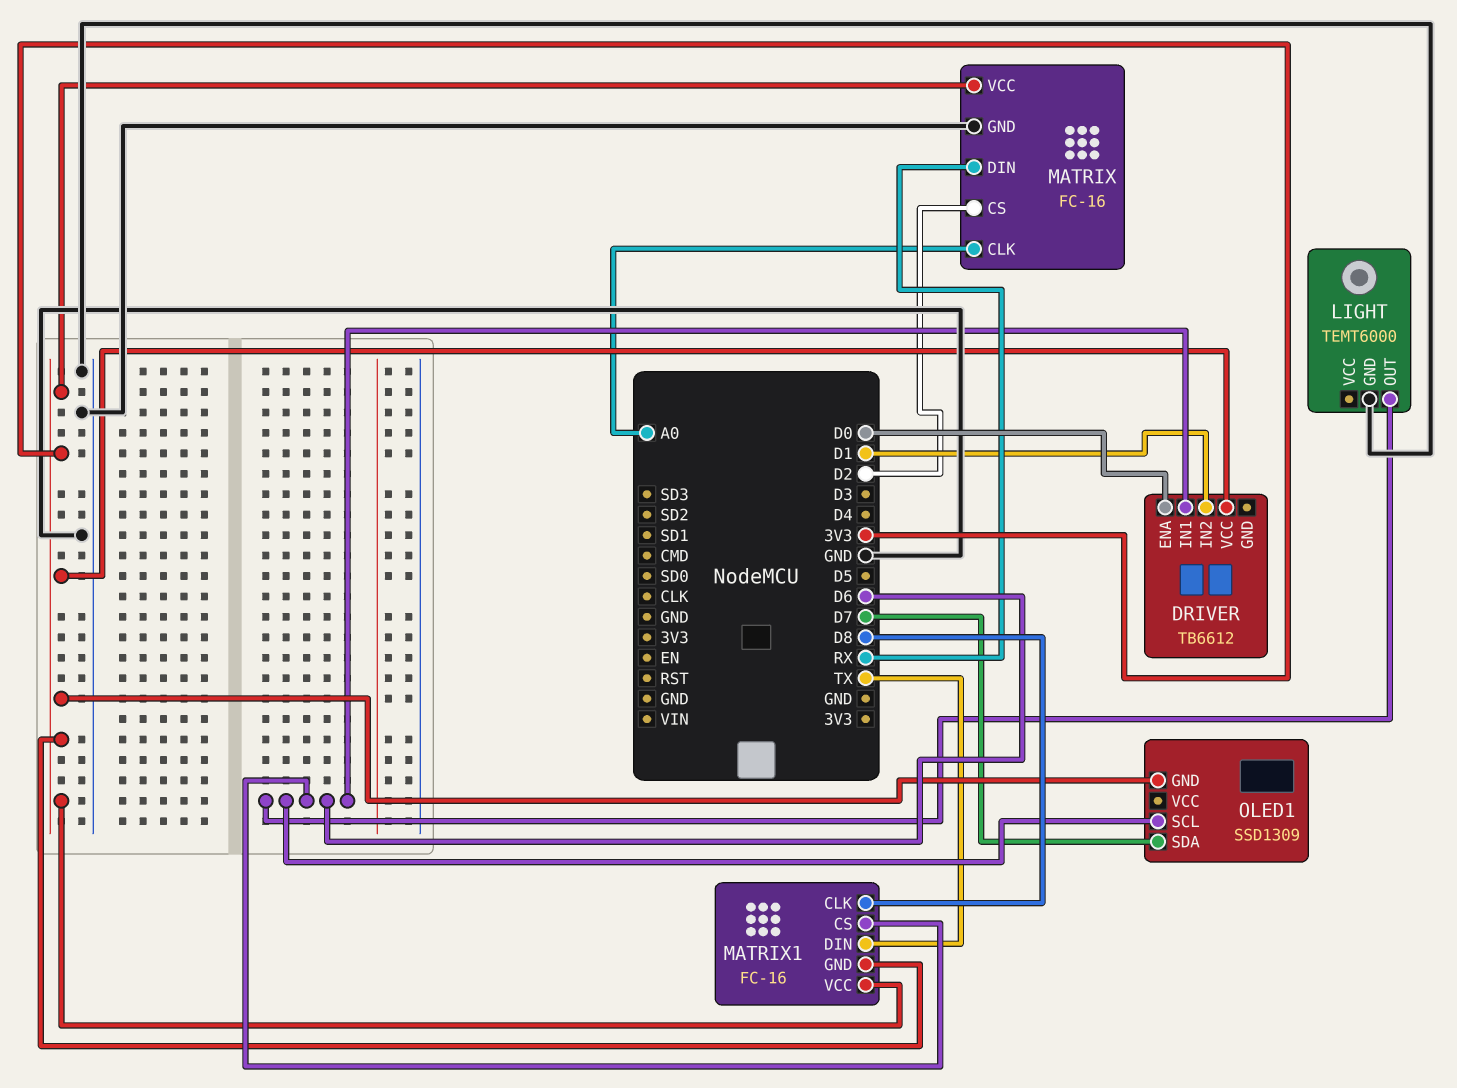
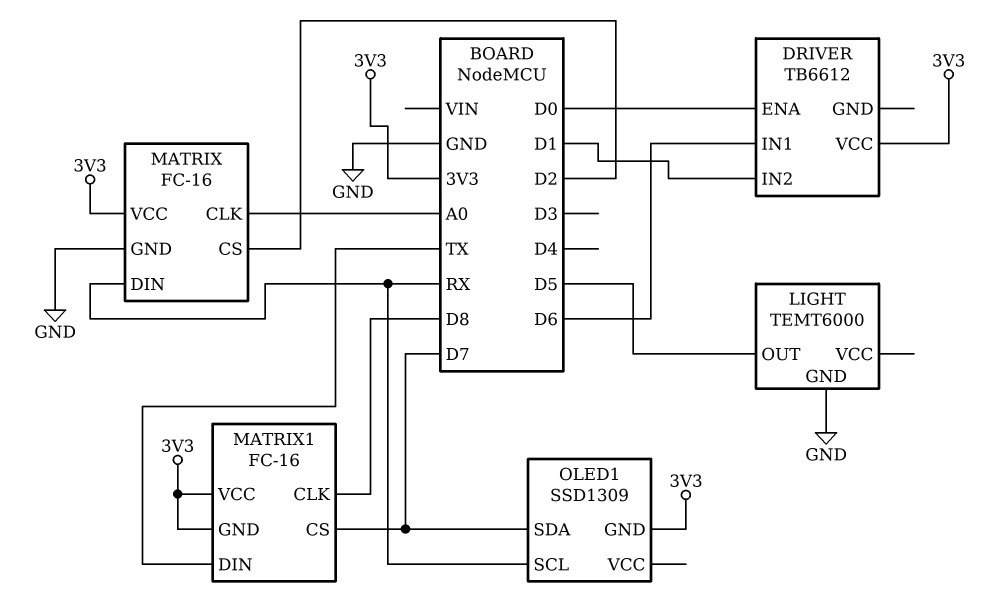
LIGHT pin OUT: D6 -> D5
MATRIX1 pin CS: D6 -> D7
OLED1 pin SCL: D6 -> RX

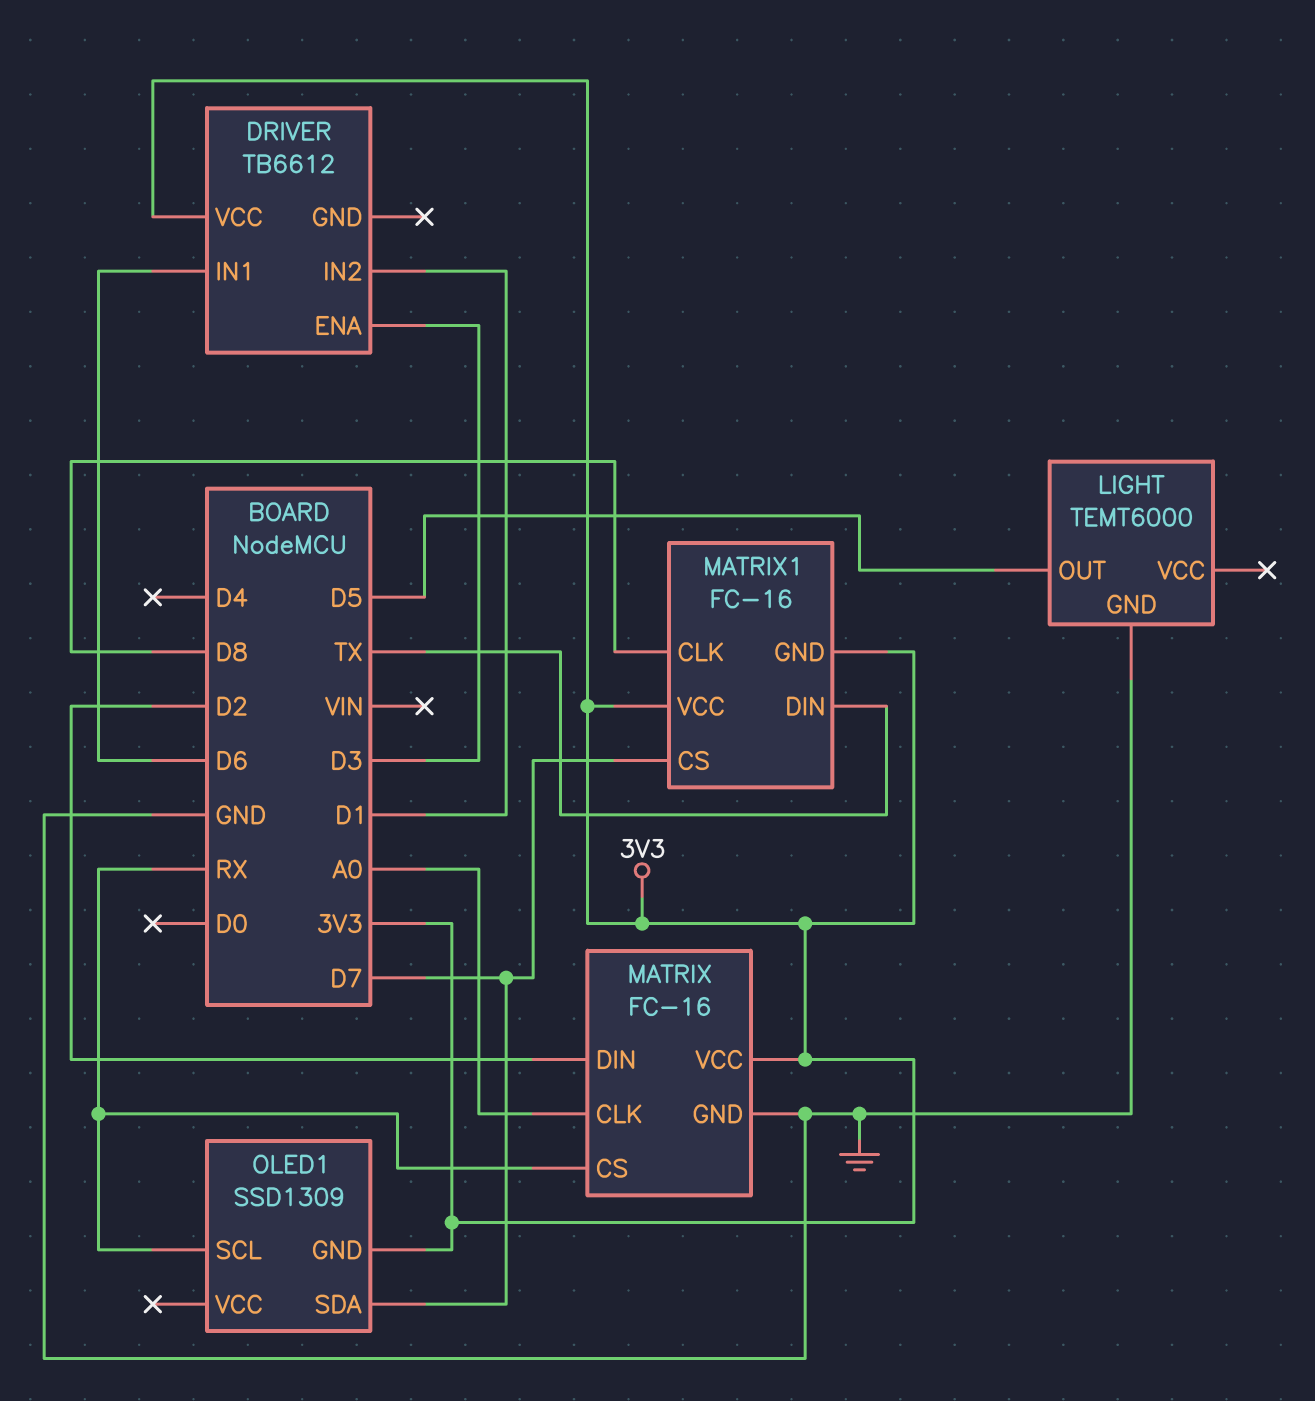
DRIVER pin ENA: D0 -> D3
MATRIX pin CS: D2 -> RX
MATRIX pin DIN: RX -> D2

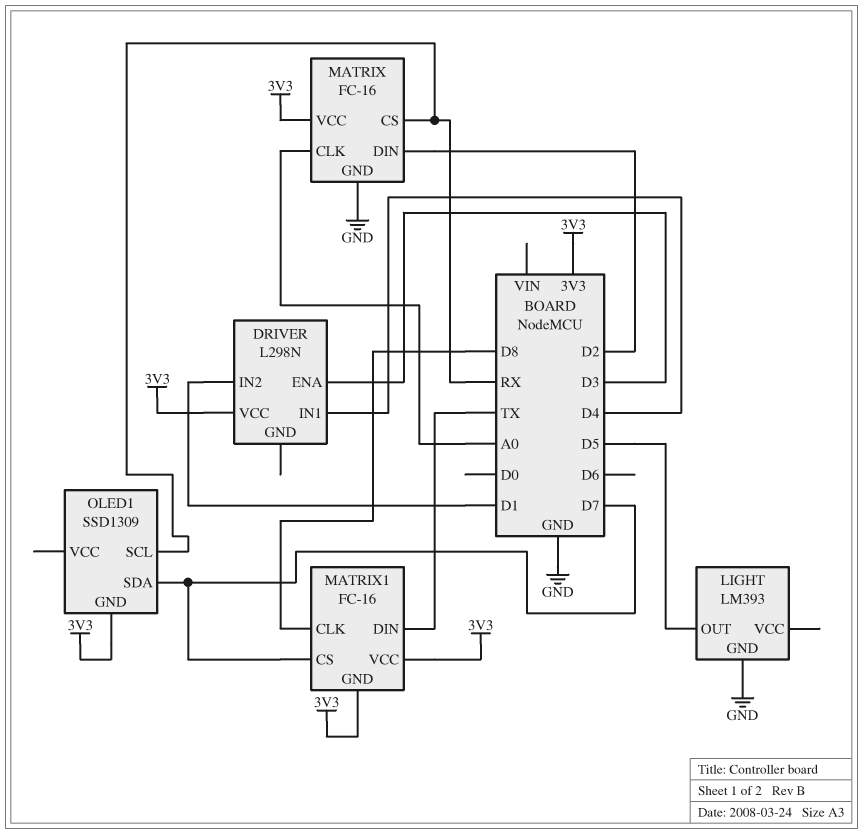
DRIVER: TB6612 -> L298N
DRIVER pin IN1: D6 -> D4
LIGHT: TEMT6000 -> LM393

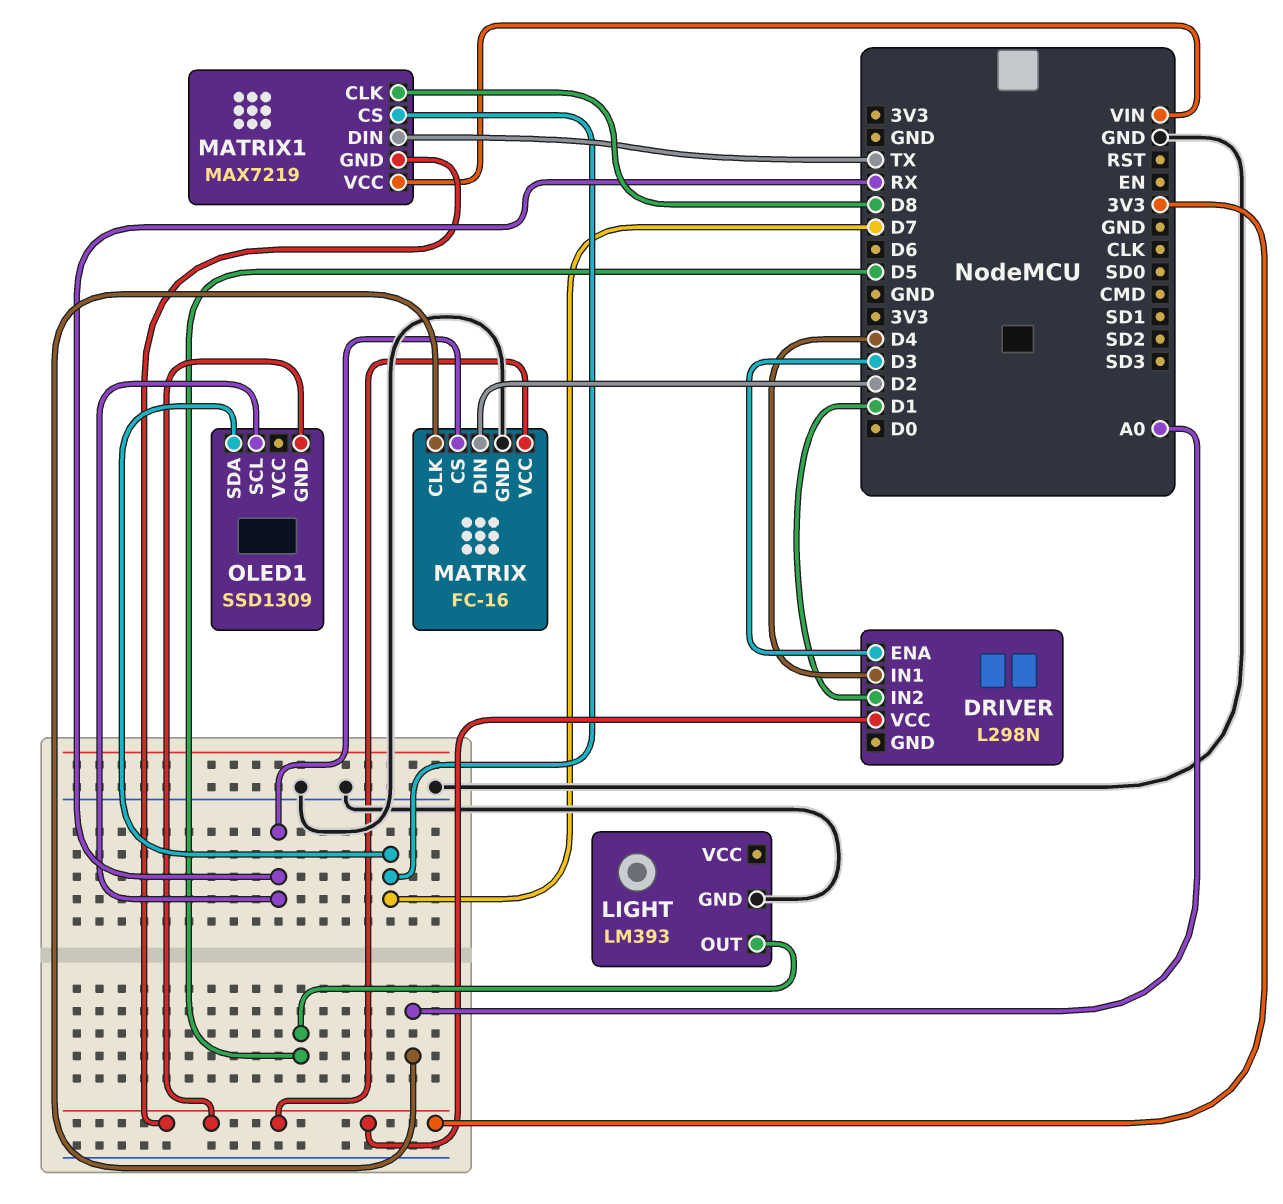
MATRIX1: FC-16 -> MAX7219
MATRIX1 pin VCC: 3V3 -> VIN

